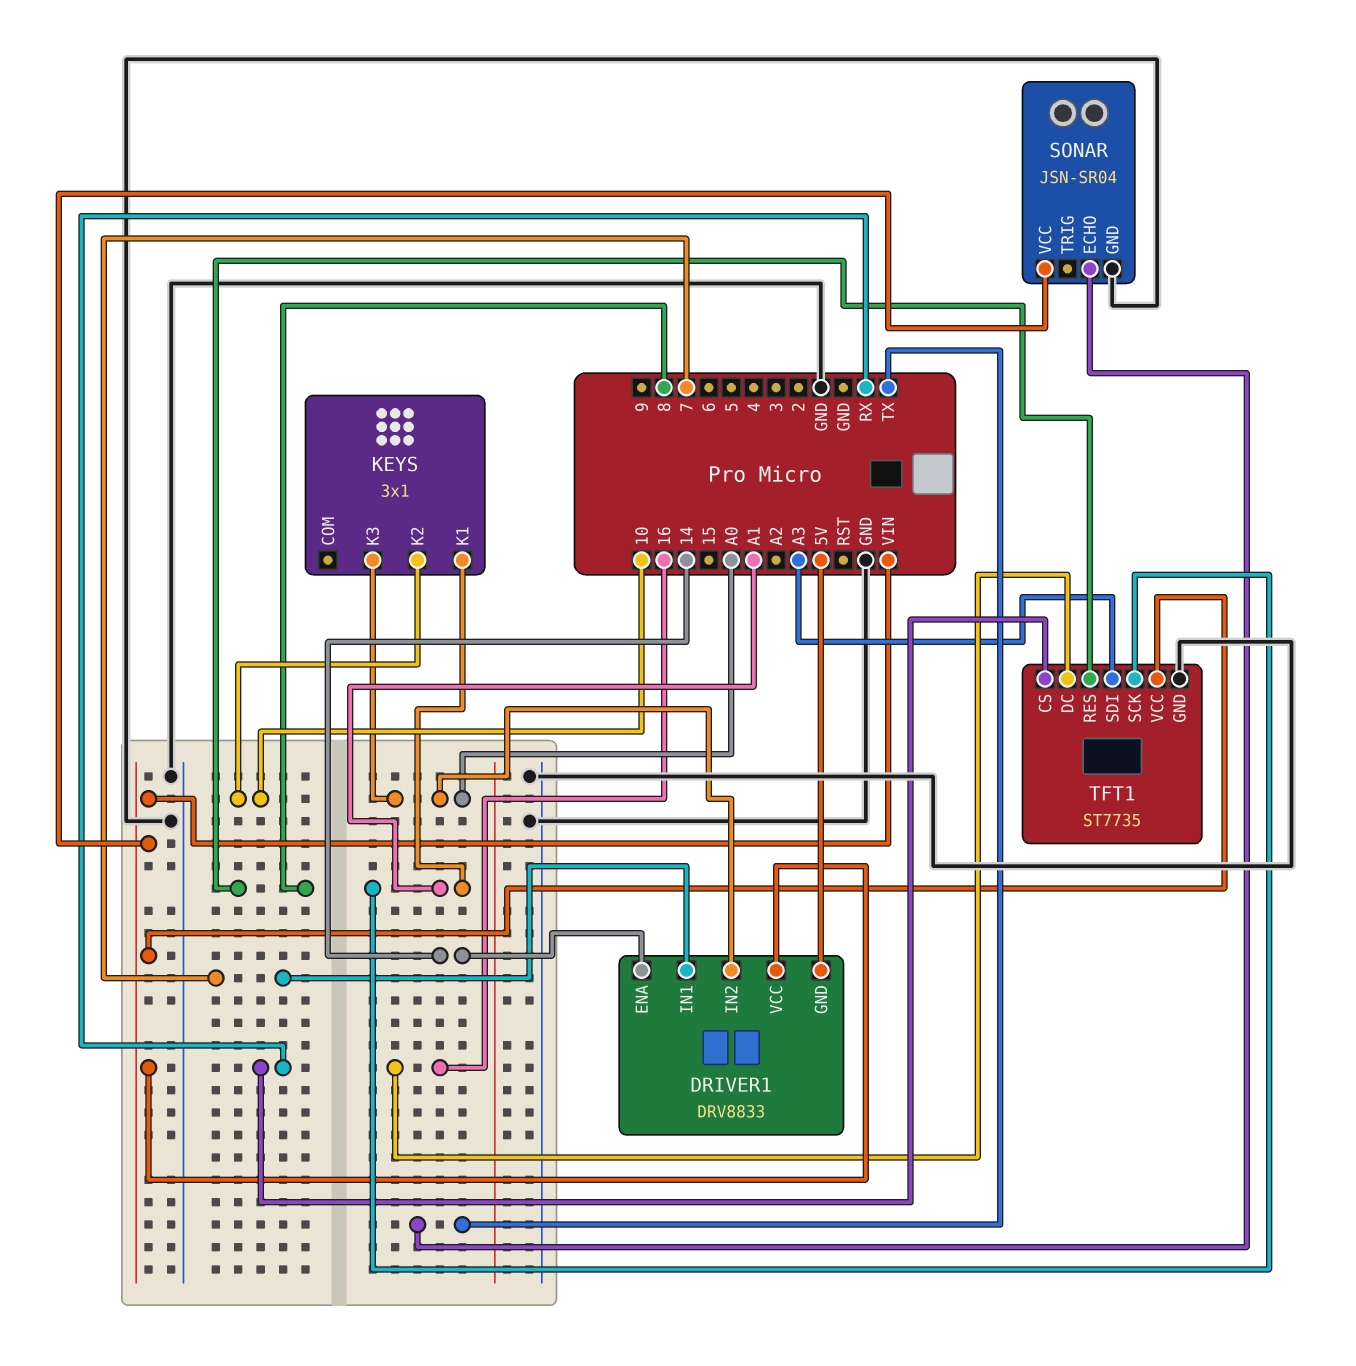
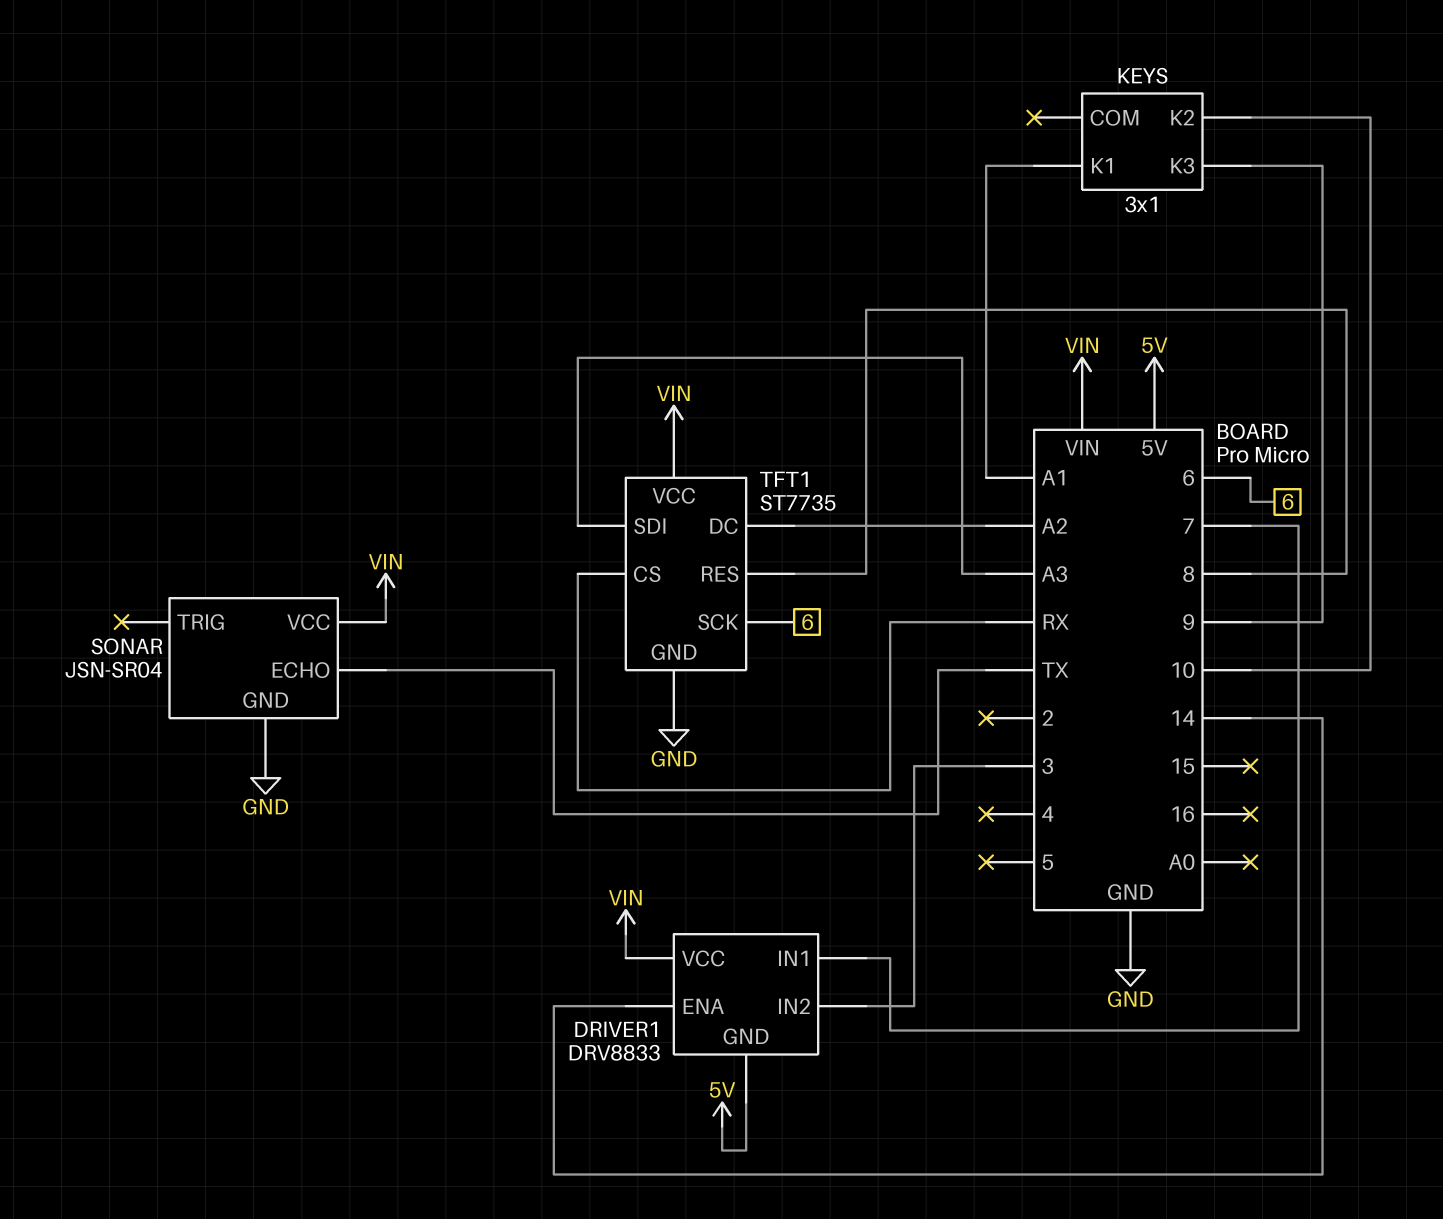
DRIVER1 pin IN2: A0 -> 3
KEYS pin K3: A0 -> 9
TFT1 pin DC: 16 -> A2
TFT1 pin SCK: A1 -> 6

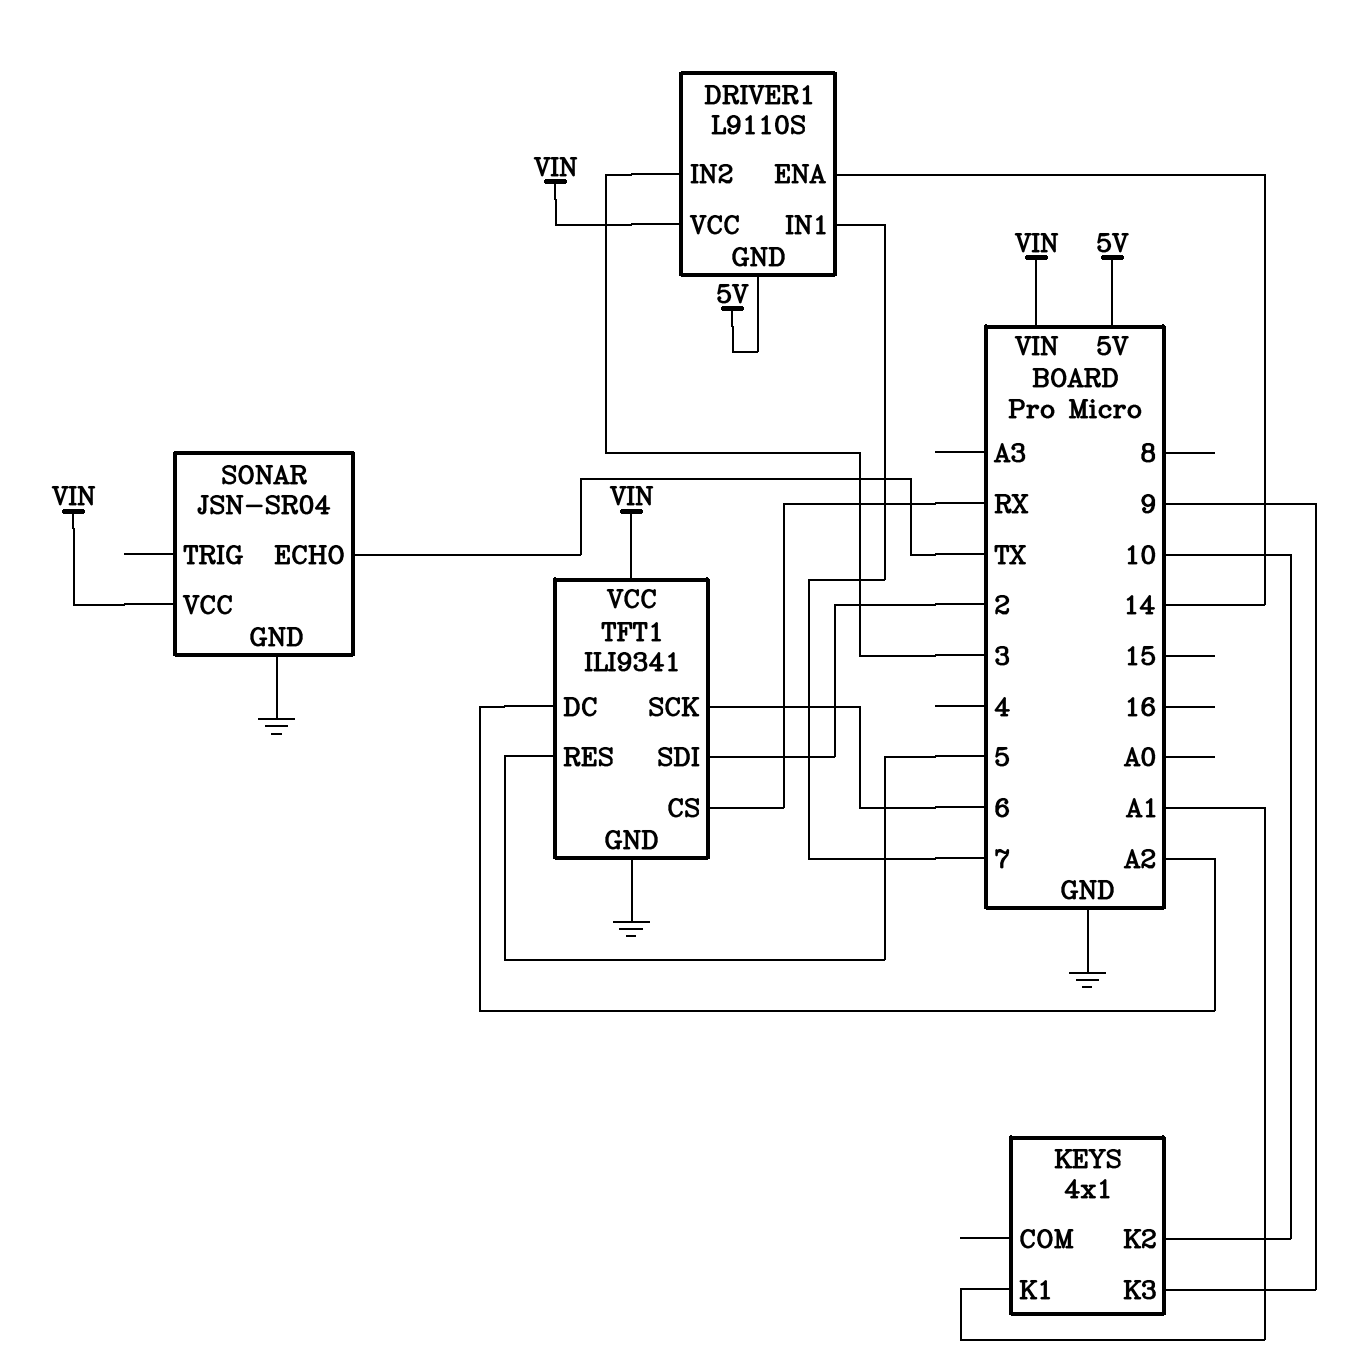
DRIVER1: DRV8833 -> L9110S
KEYS: 3x1 -> 4x1
TFT1: ST7735 -> ILI9341
TFT1 pin RES: 8 -> 5
TFT1 pin SDI: A3 -> 2

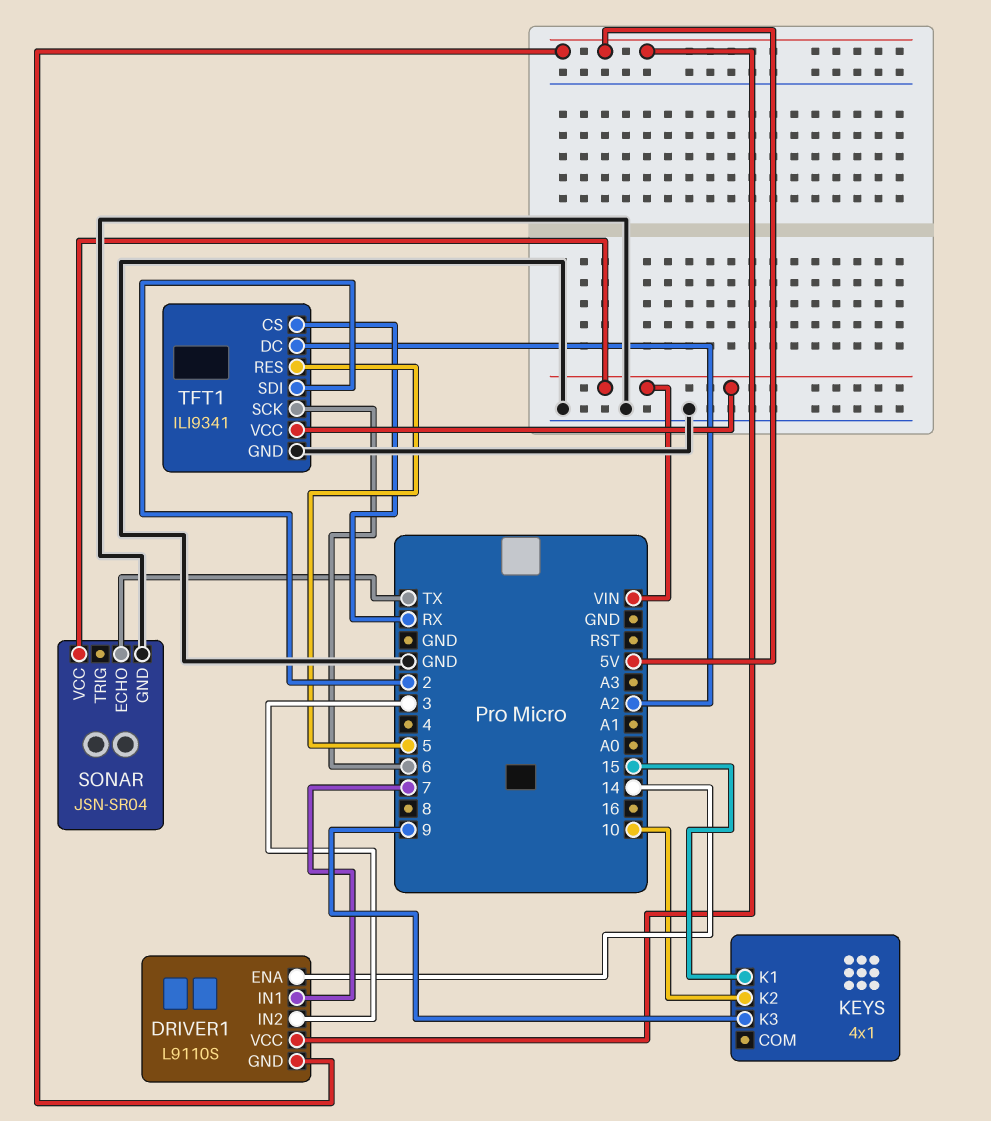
DRIVER1 pin VCC: VIN -> 5V
KEYS pin K1: A1 -> 15

